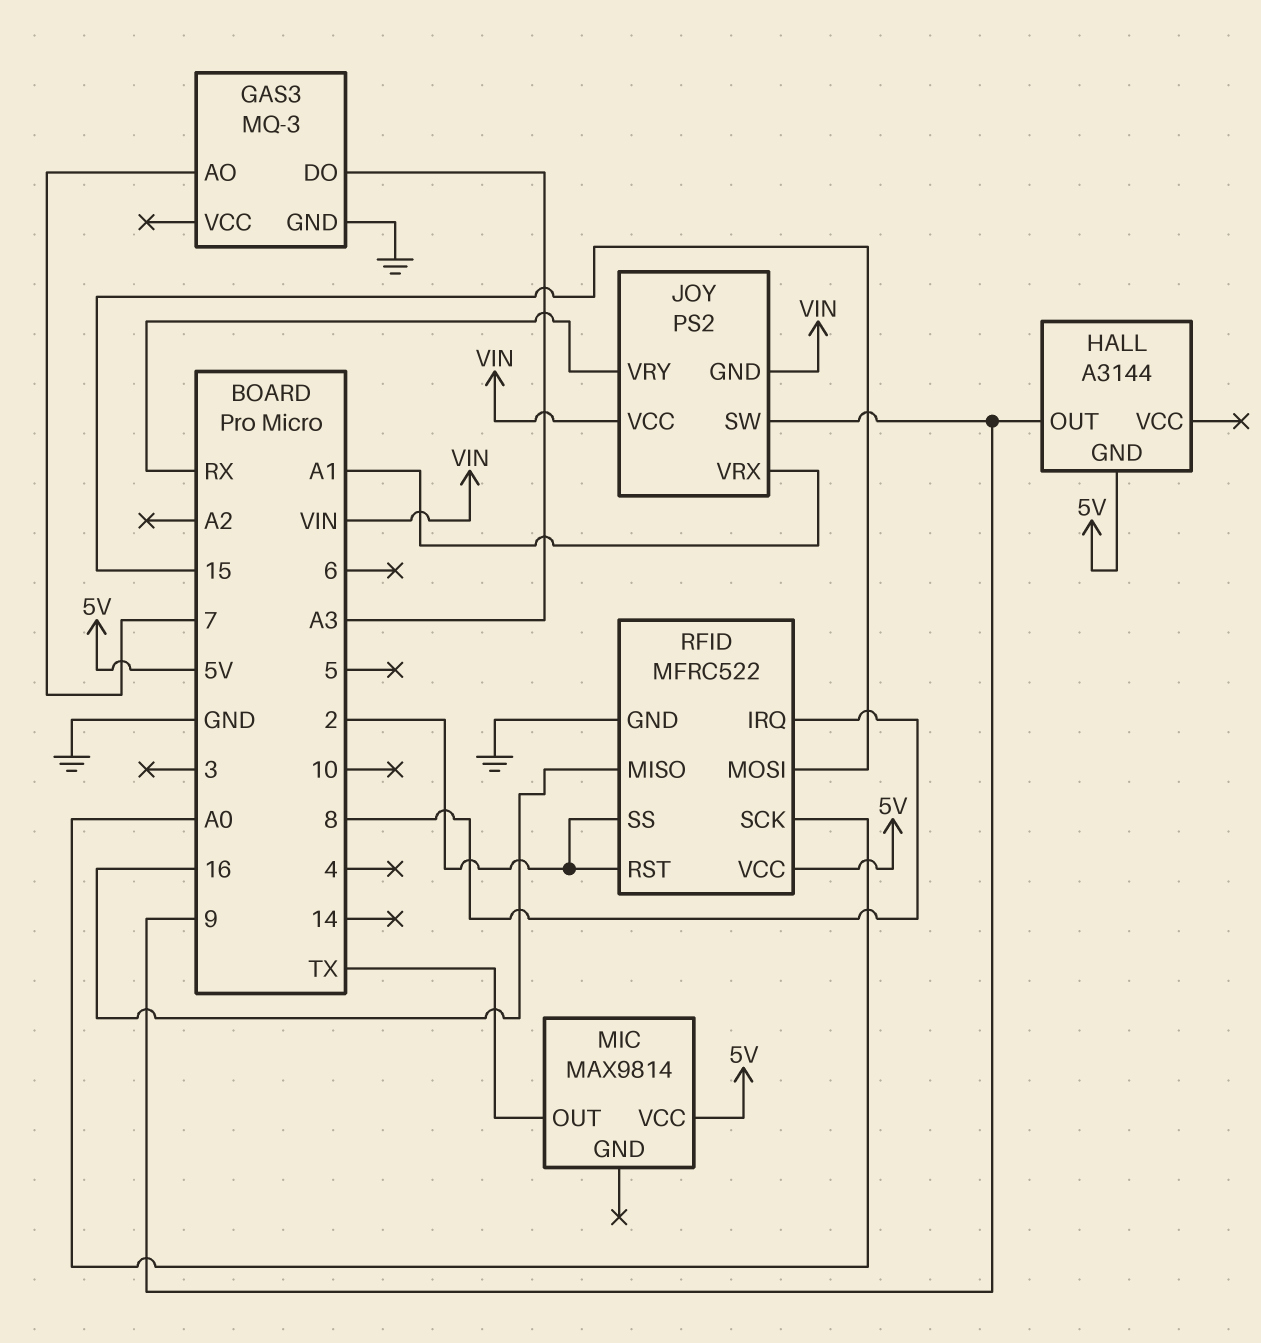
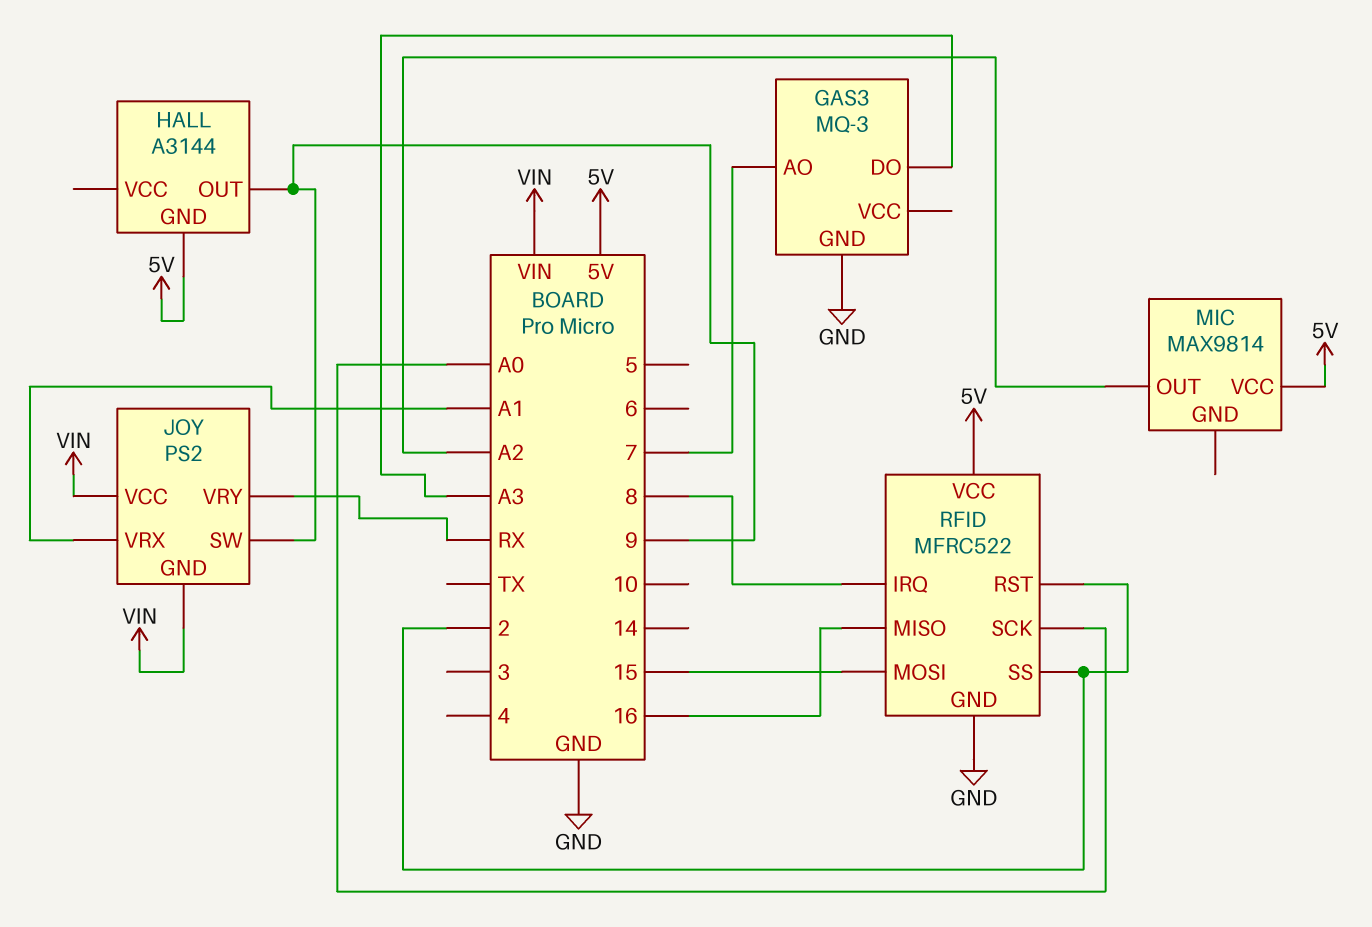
MIC pin OUT: TX -> A2

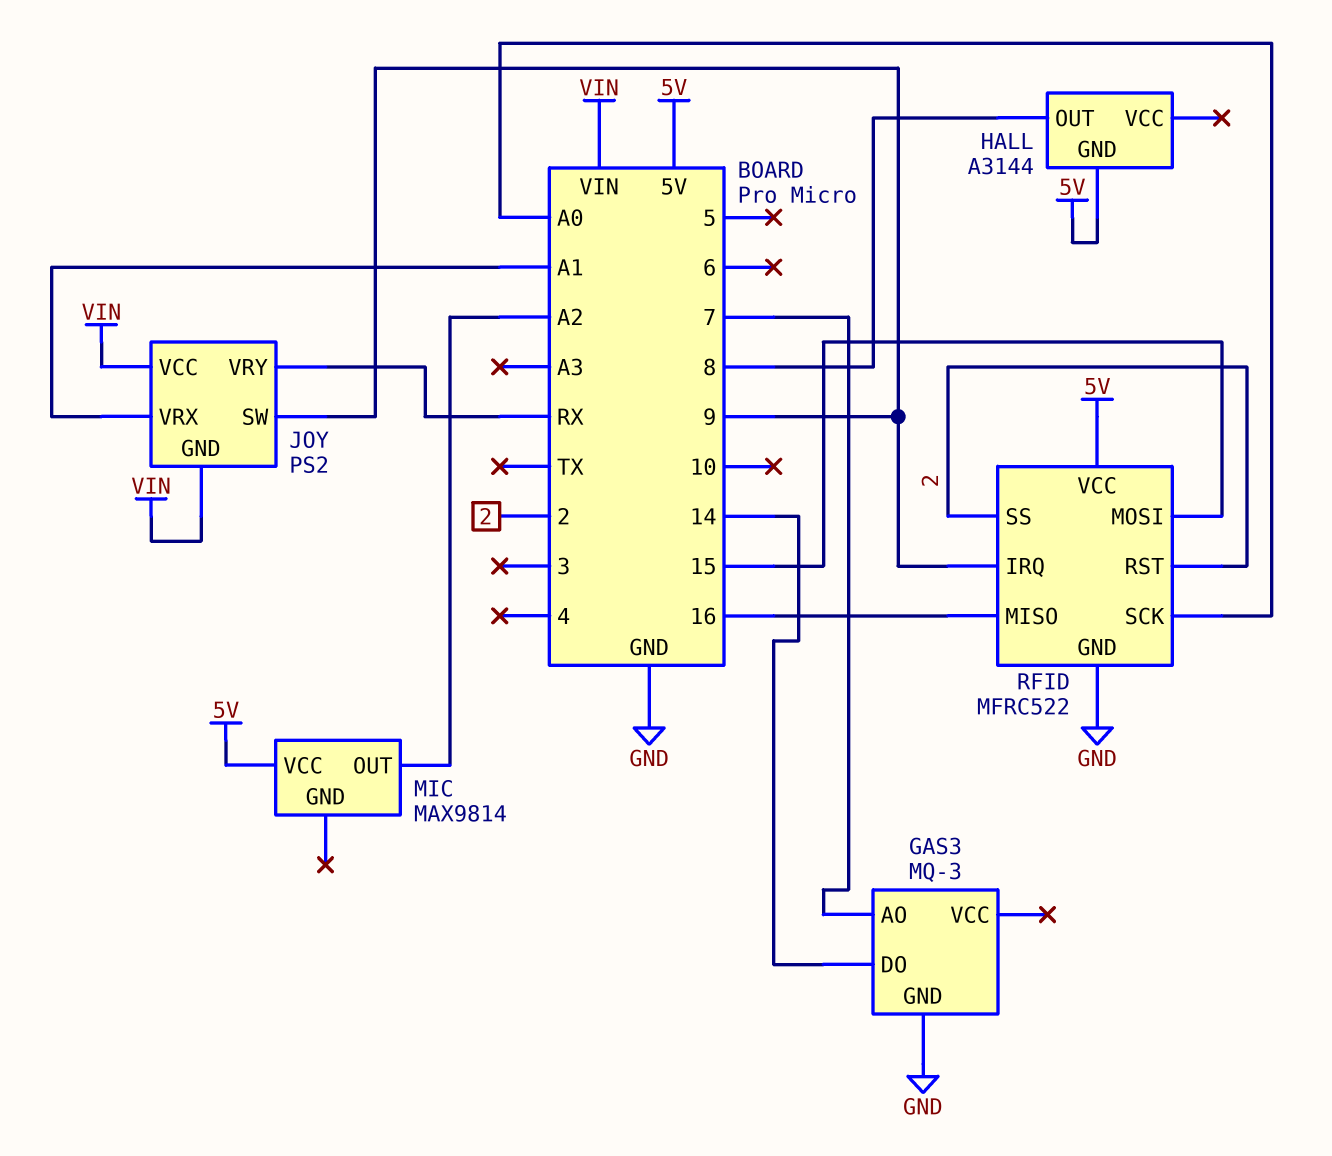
GAS3 pin DO: A3 -> 14
HALL pin OUT: 9 -> 8
RFID pin IRQ: 8 -> 9

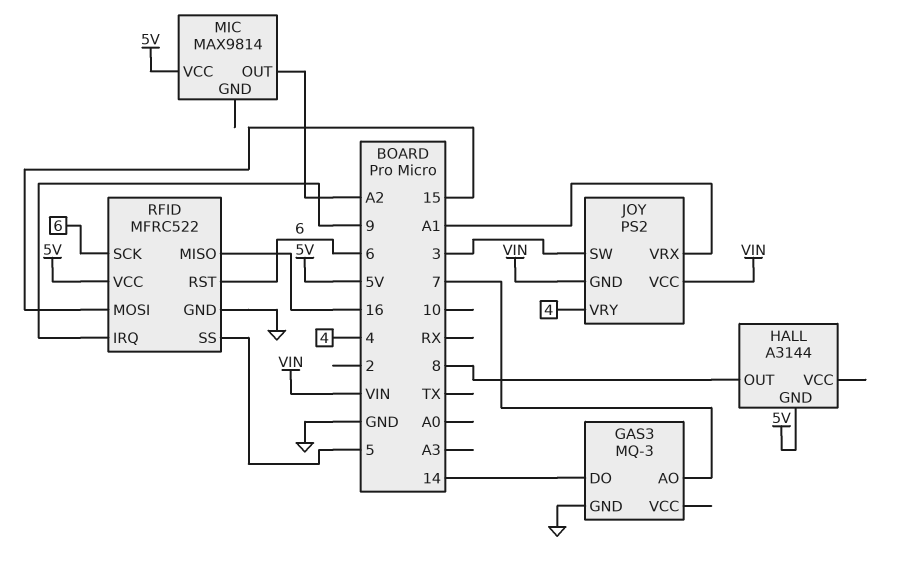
JOY pin SW: 9 -> 3
JOY pin VRY: RX -> 4
RFID pin RST: 2 -> 6
RFID pin SCK: A0 -> 6
RFID pin SS: 2 -> 5

